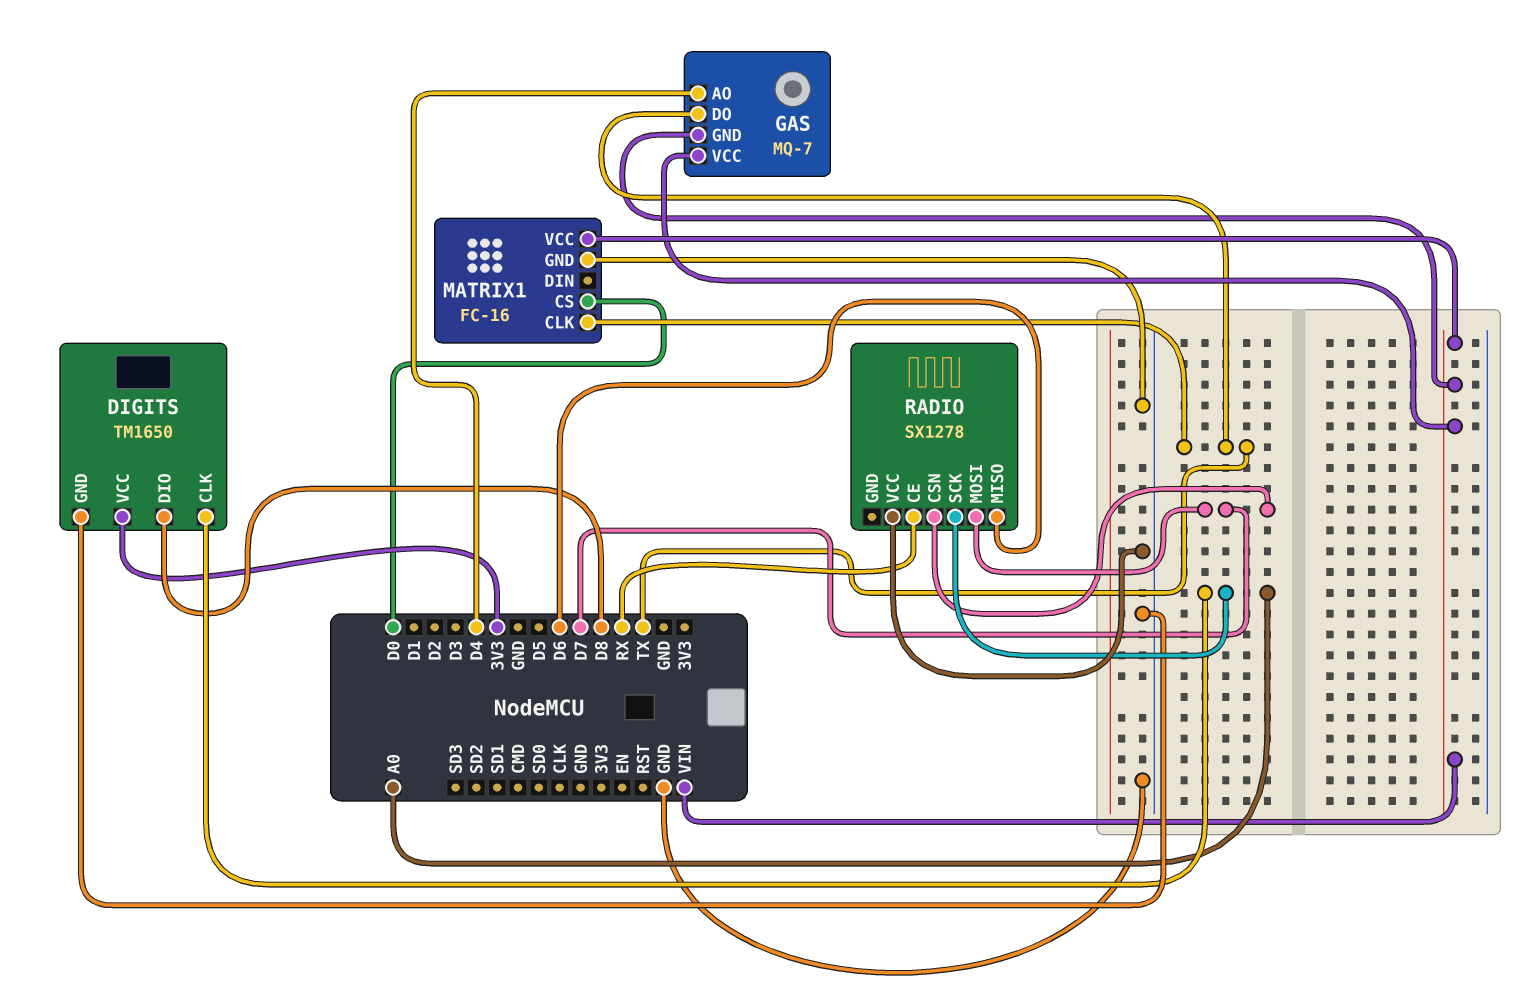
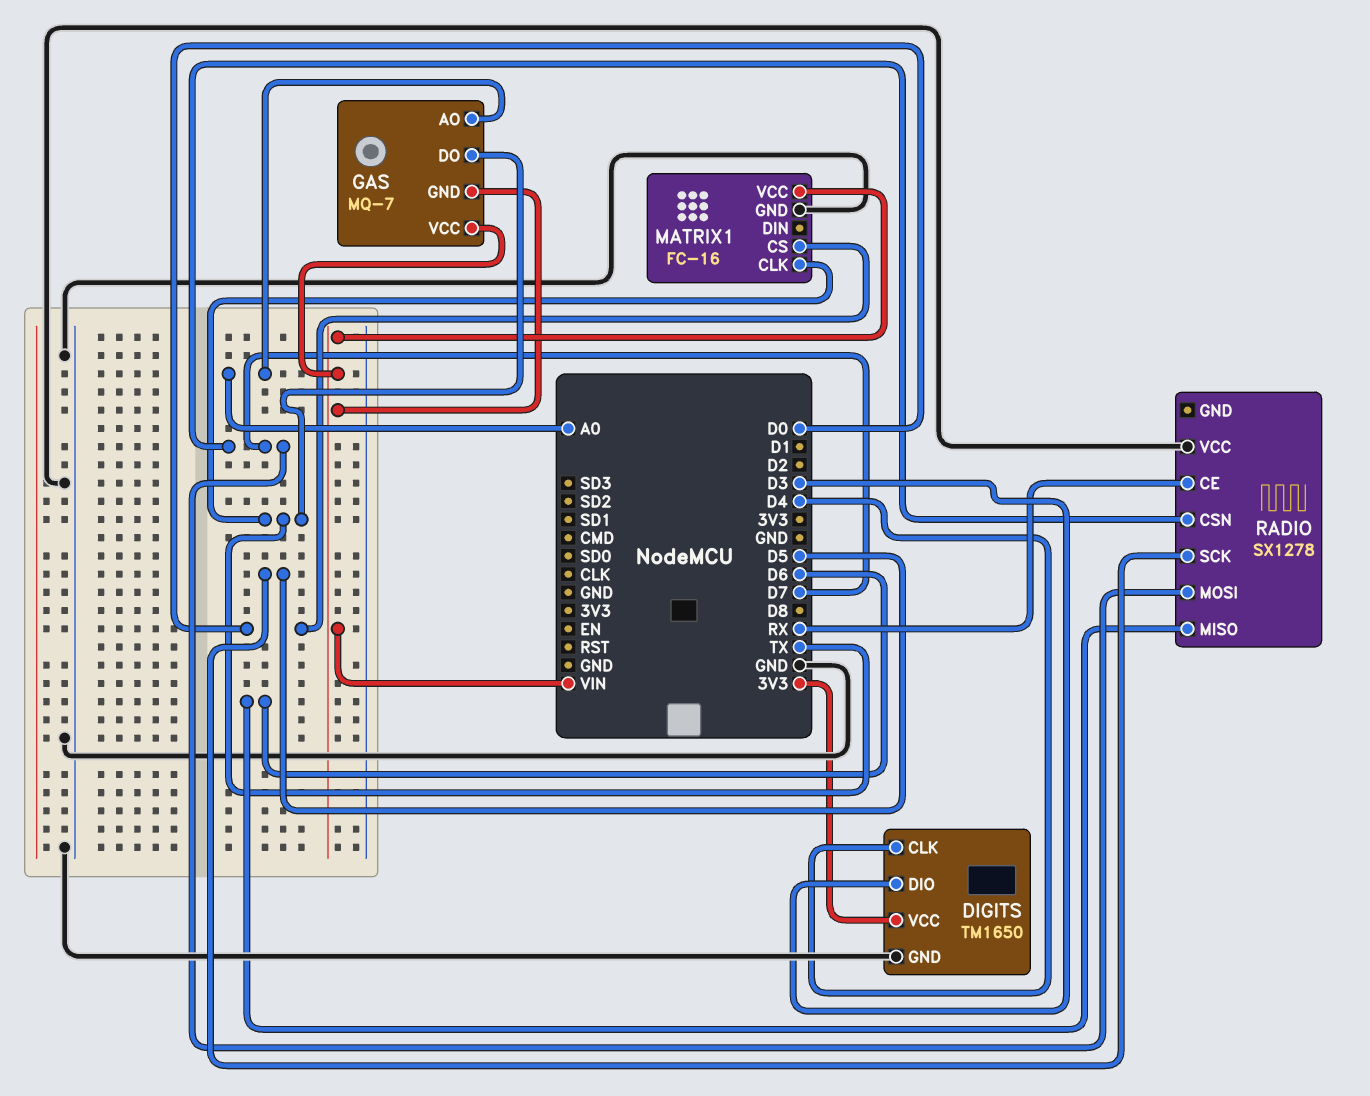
DIGITS pin CLK: A0 -> D4
DIGITS pin DIO: D8 -> D3
GAS pin AO: D4 -> A0
RADIO pin SCK: A0 -> D5

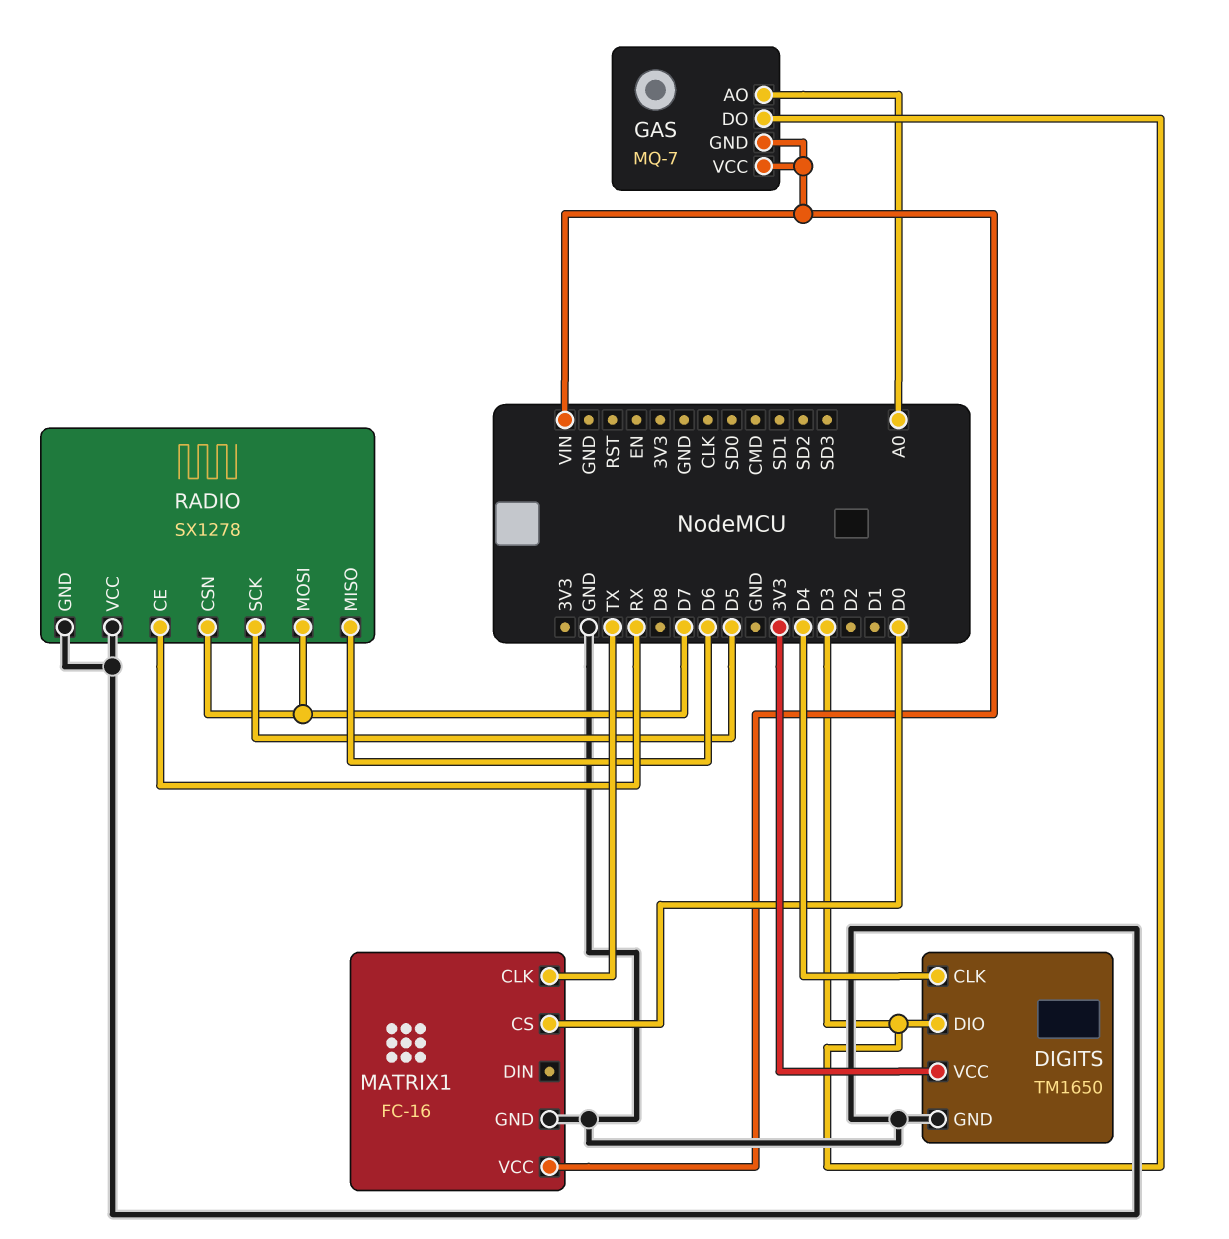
GAS pin DO: TX -> D3
RADIO pin GND: none -> GND

